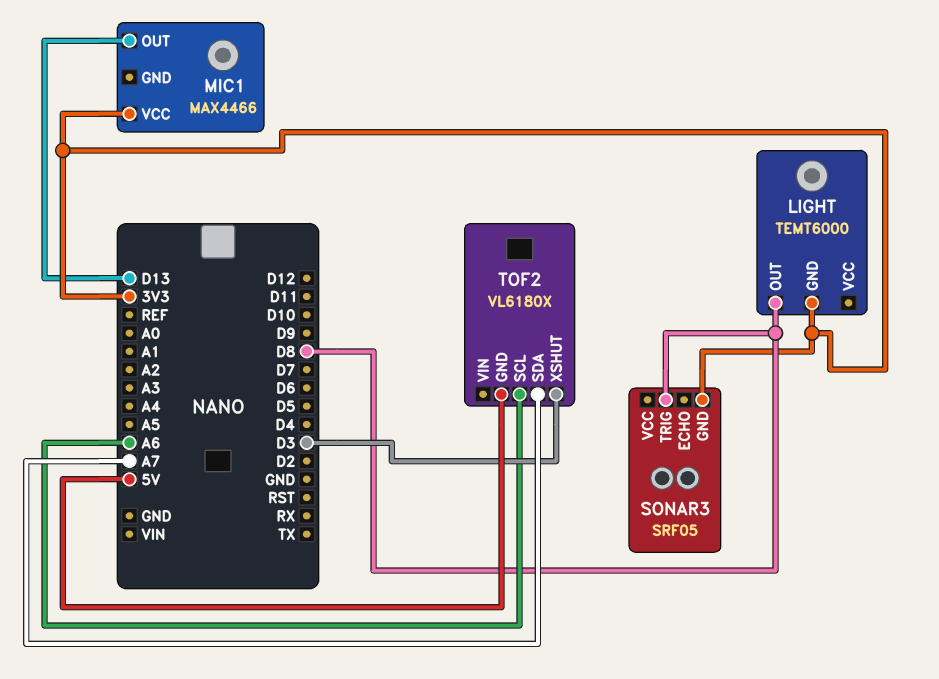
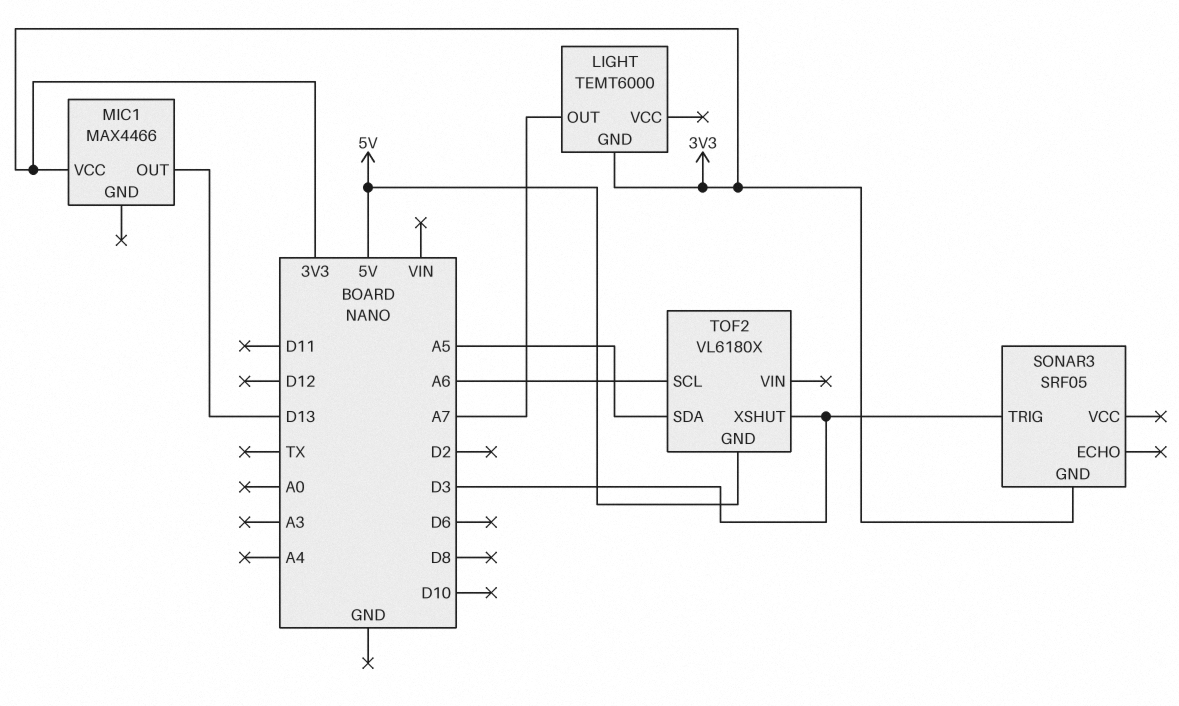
LIGHT pin OUT: D8 -> A7
SONAR3 pin TRIG: D8 -> D3
TOF2 pin SDA: A7 -> A5

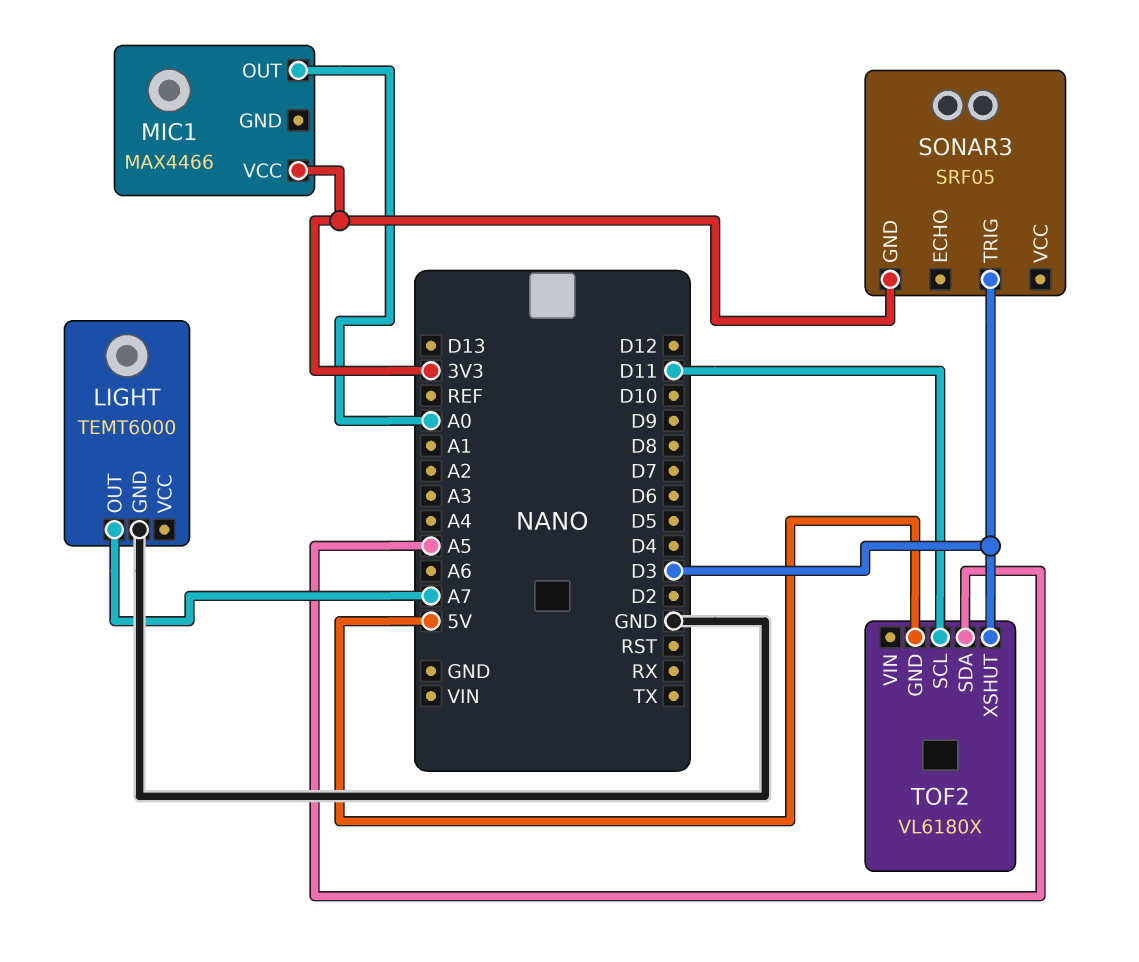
LIGHT pin GND: 3V3 -> GND
MIC1 pin OUT: D13 -> A0
TOF2 pin SCL: A6 -> D11

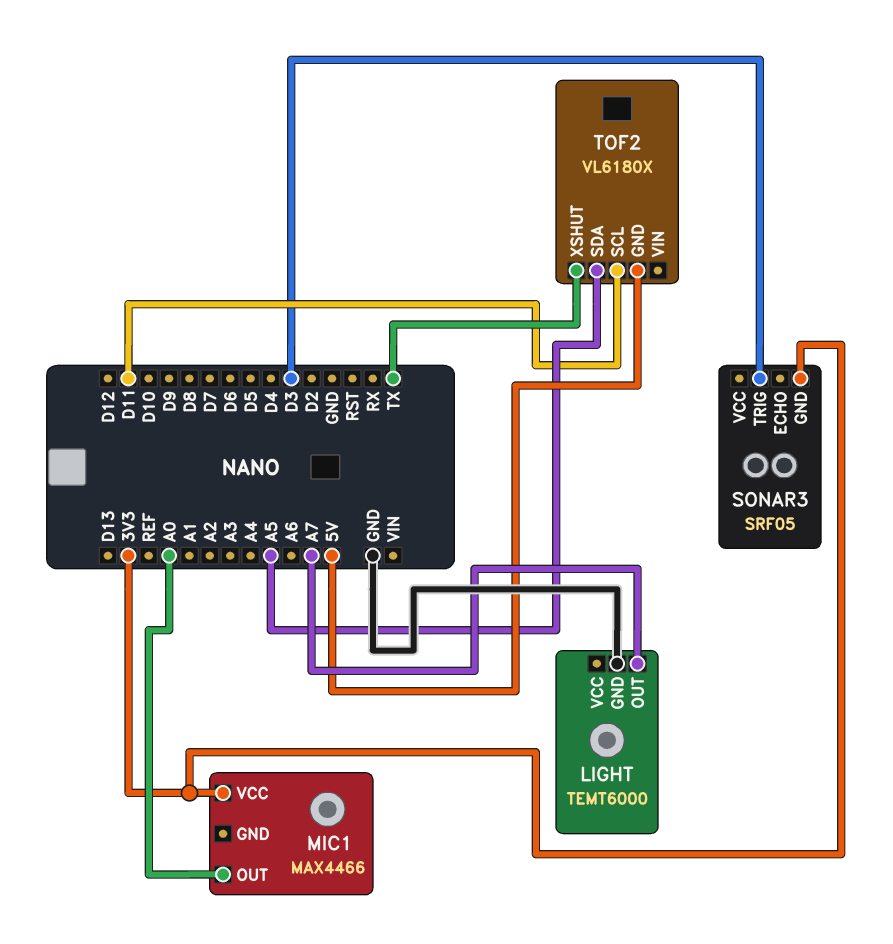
TOF2 pin XSHUT: D3 -> TX

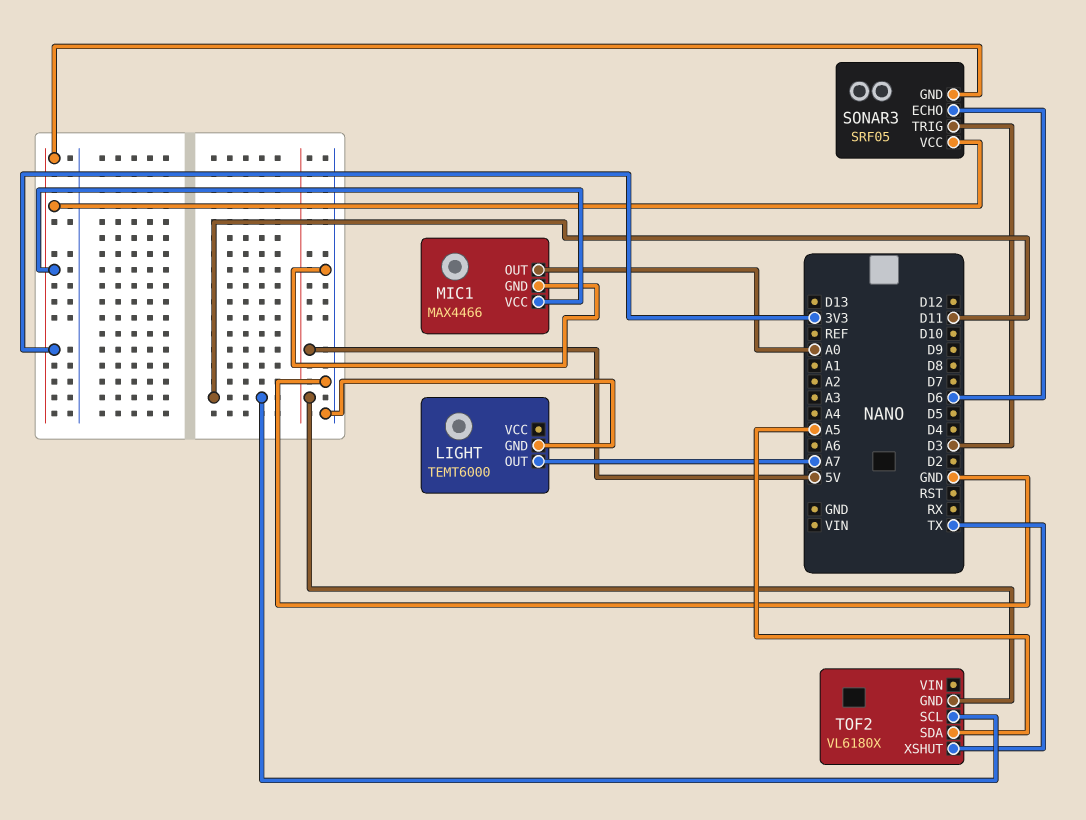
MIC1 pin GND: none -> GND
SONAR3 pin ECHO: none -> D6
SONAR3 pin VCC: none -> 3V3

